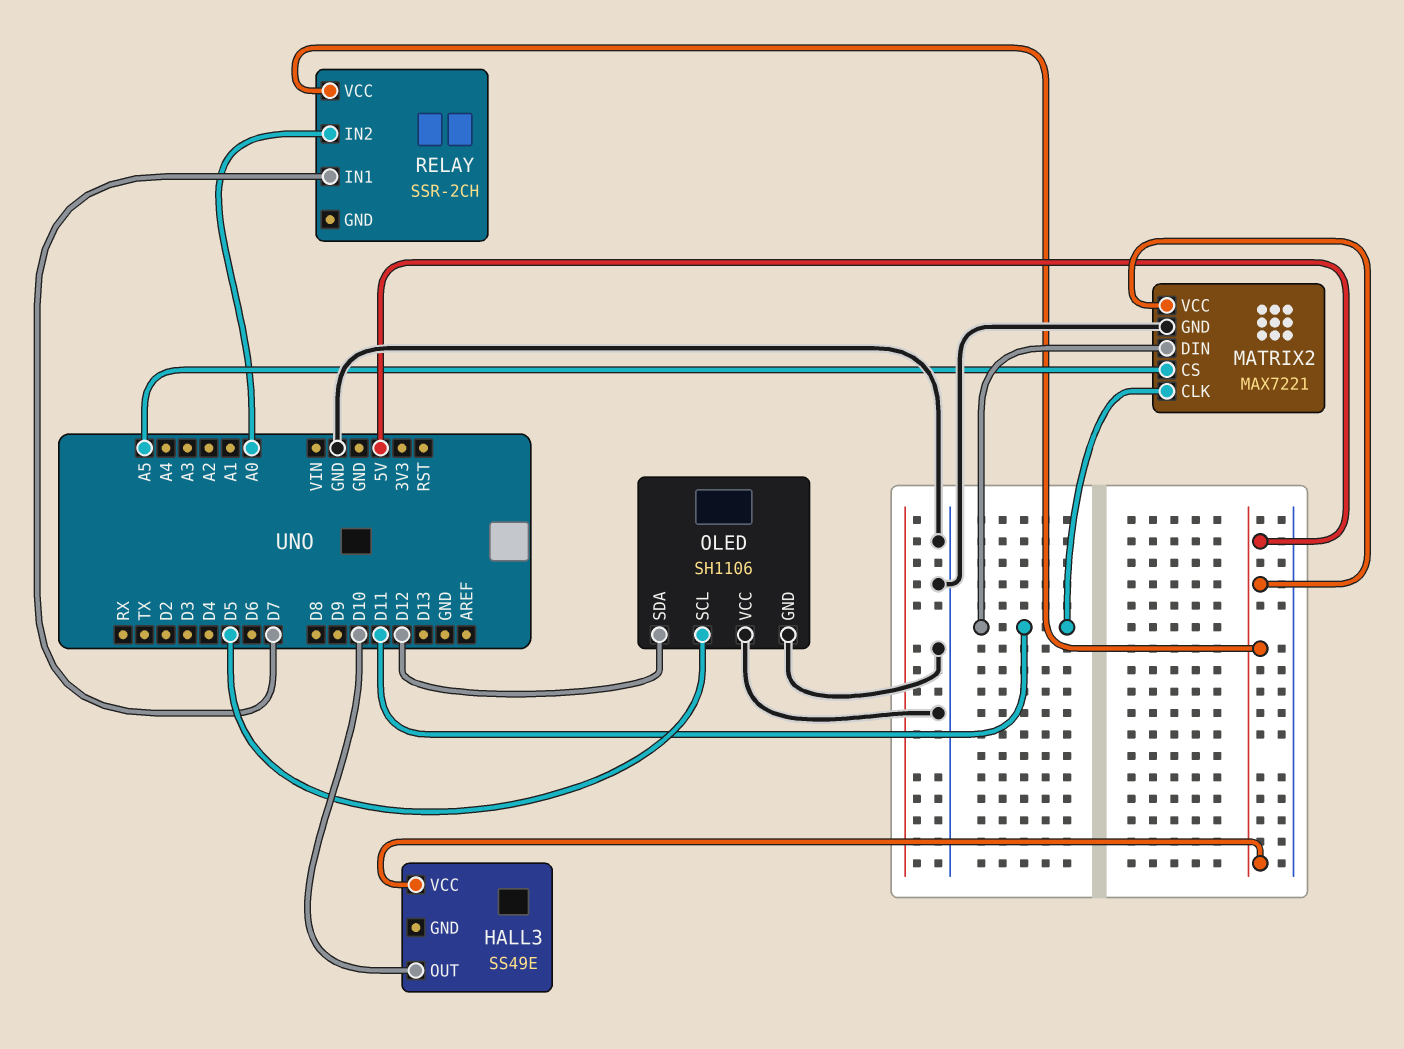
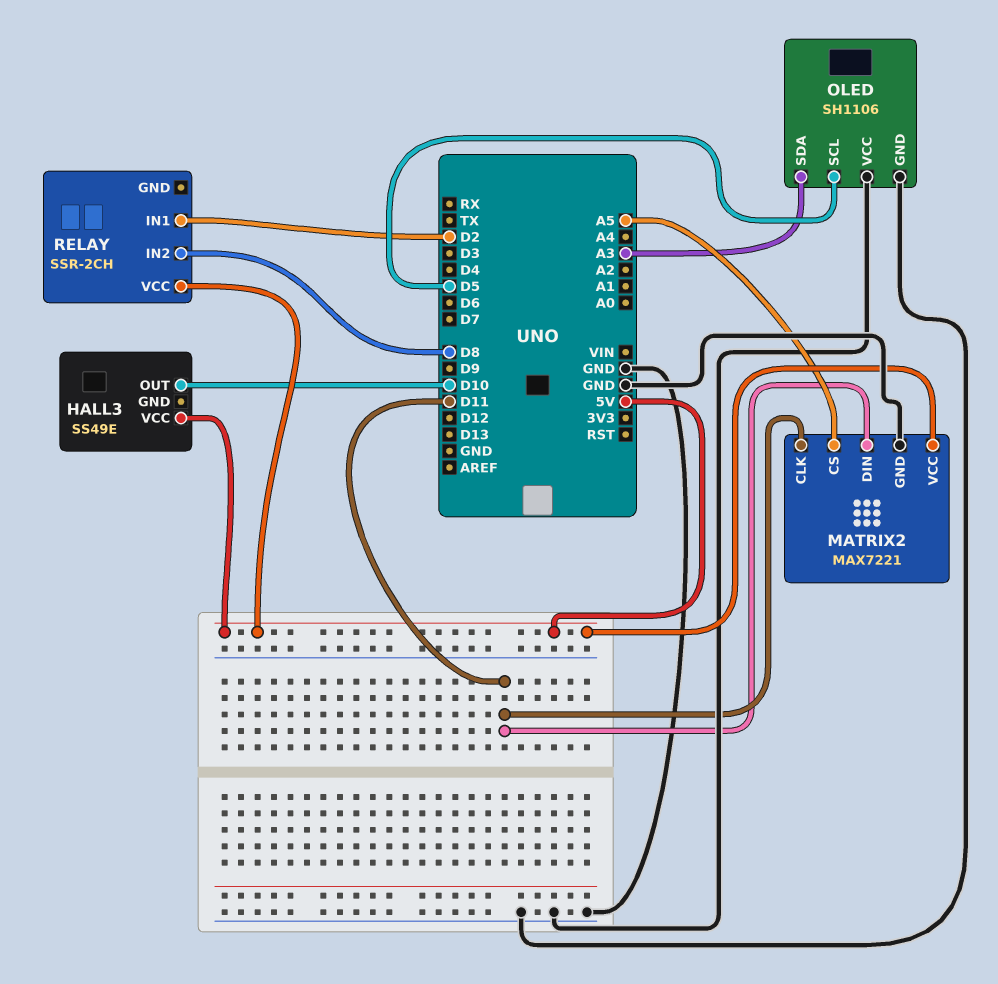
OLED pin SDA: D12 -> A3
RELAY pin IN1: D7 -> D2
RELAY pin IN2: A0 -> D8

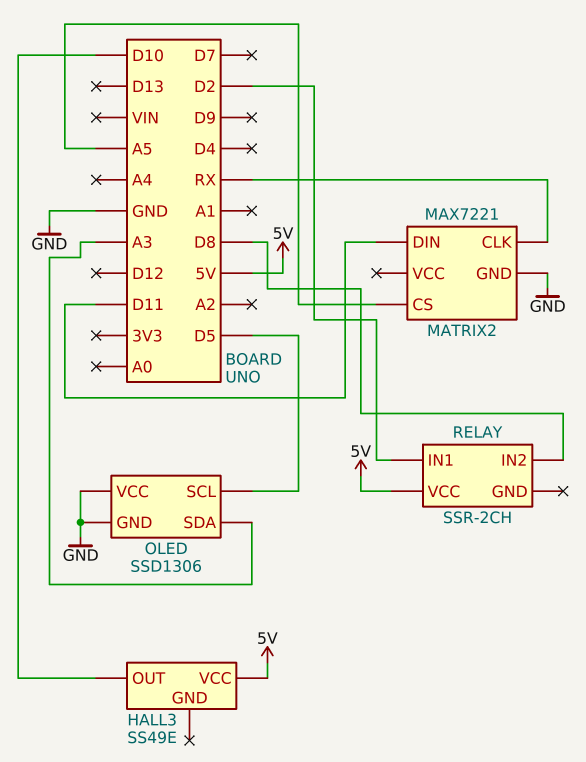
MATRIX2 pin CLK: D11 -> RX
MATRIX2 pin VCC: 5V -> none
OLED: SH1106 -> SSD1306

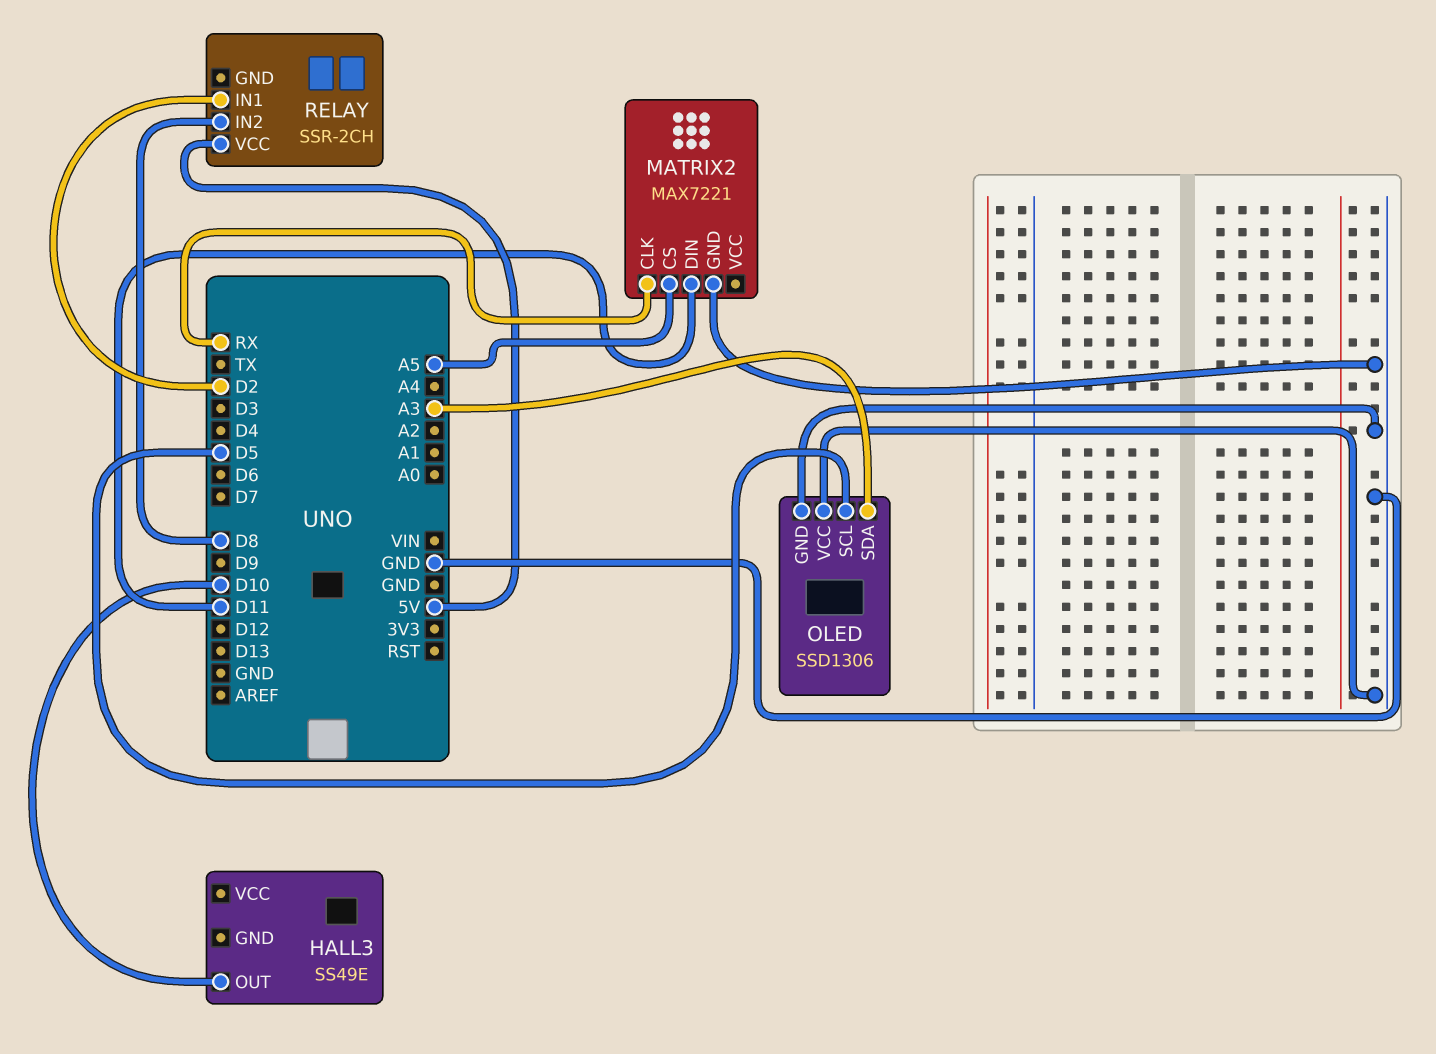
HALL3 pin VCC: 5V -> none

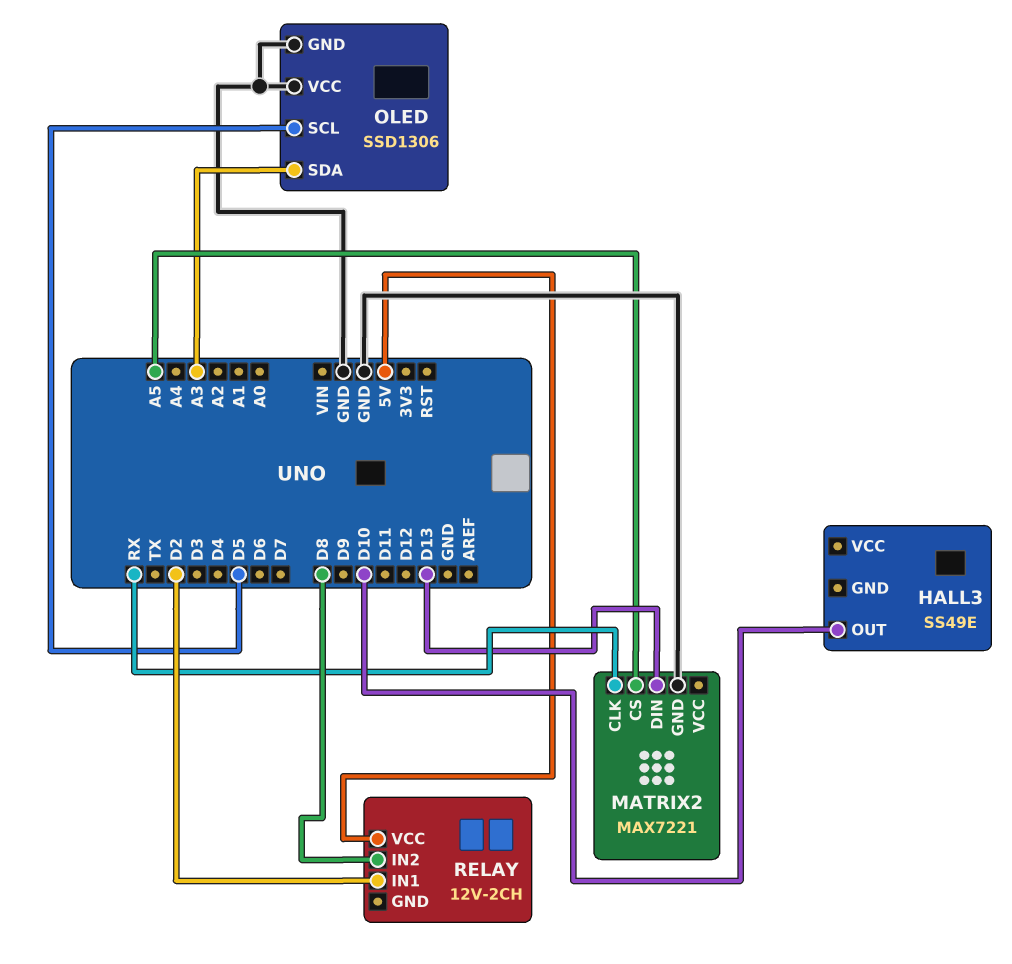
MATRIX2 pin DIN: D11 -> D13
RELAY: SSR-2CH -> 12V-2CH

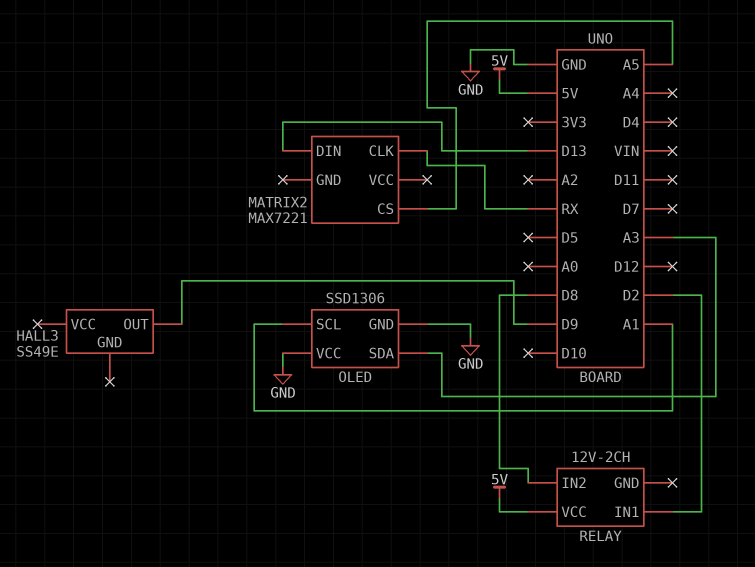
HALL3 pin OUT: D10 -> D9
MATRIX2 pin GND: GND -> none
OLED pin SCL: D5 -> A1

